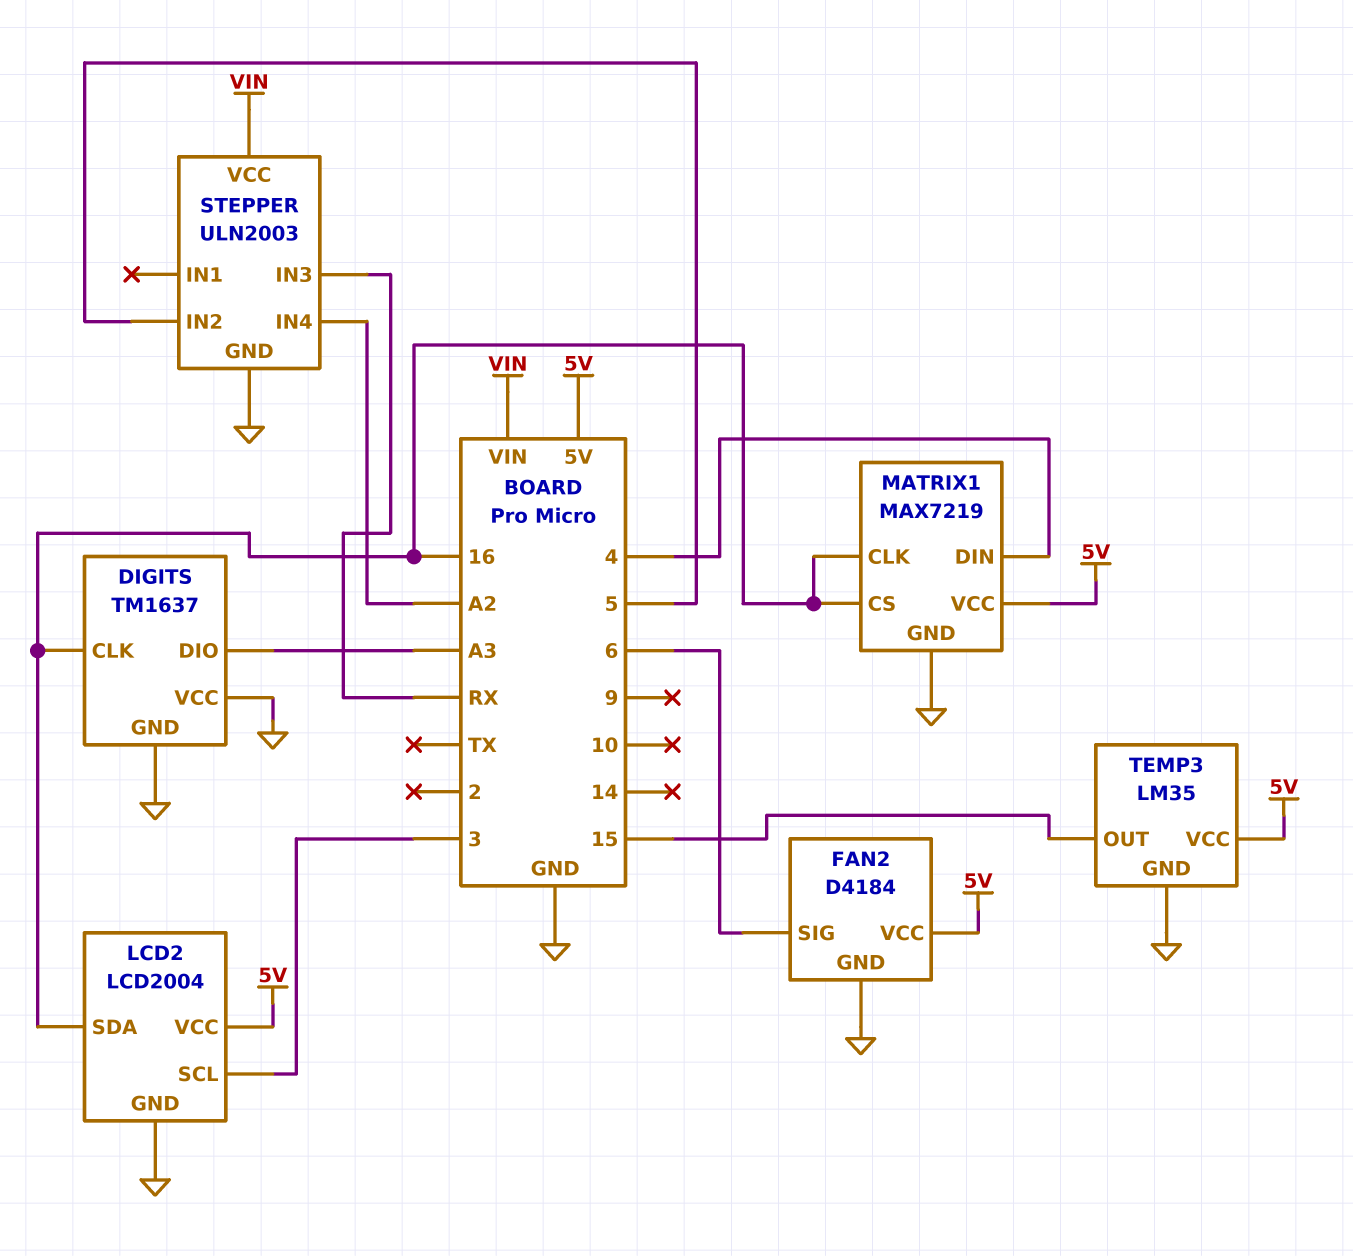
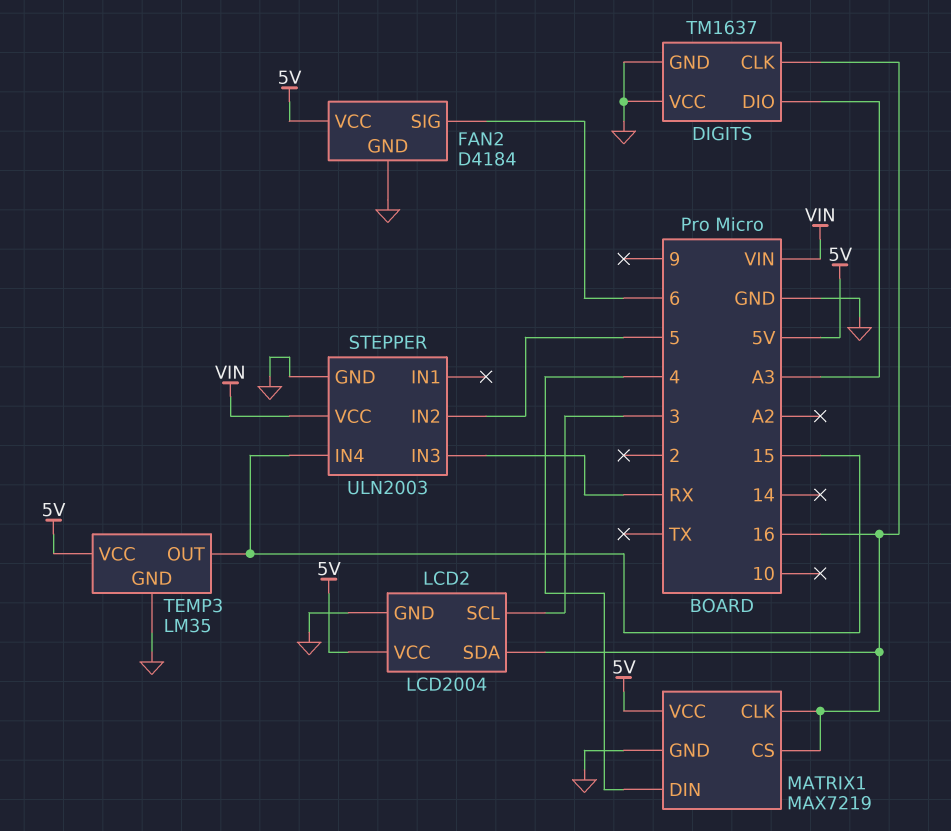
STEPPER pin IN4: A2 -> 15

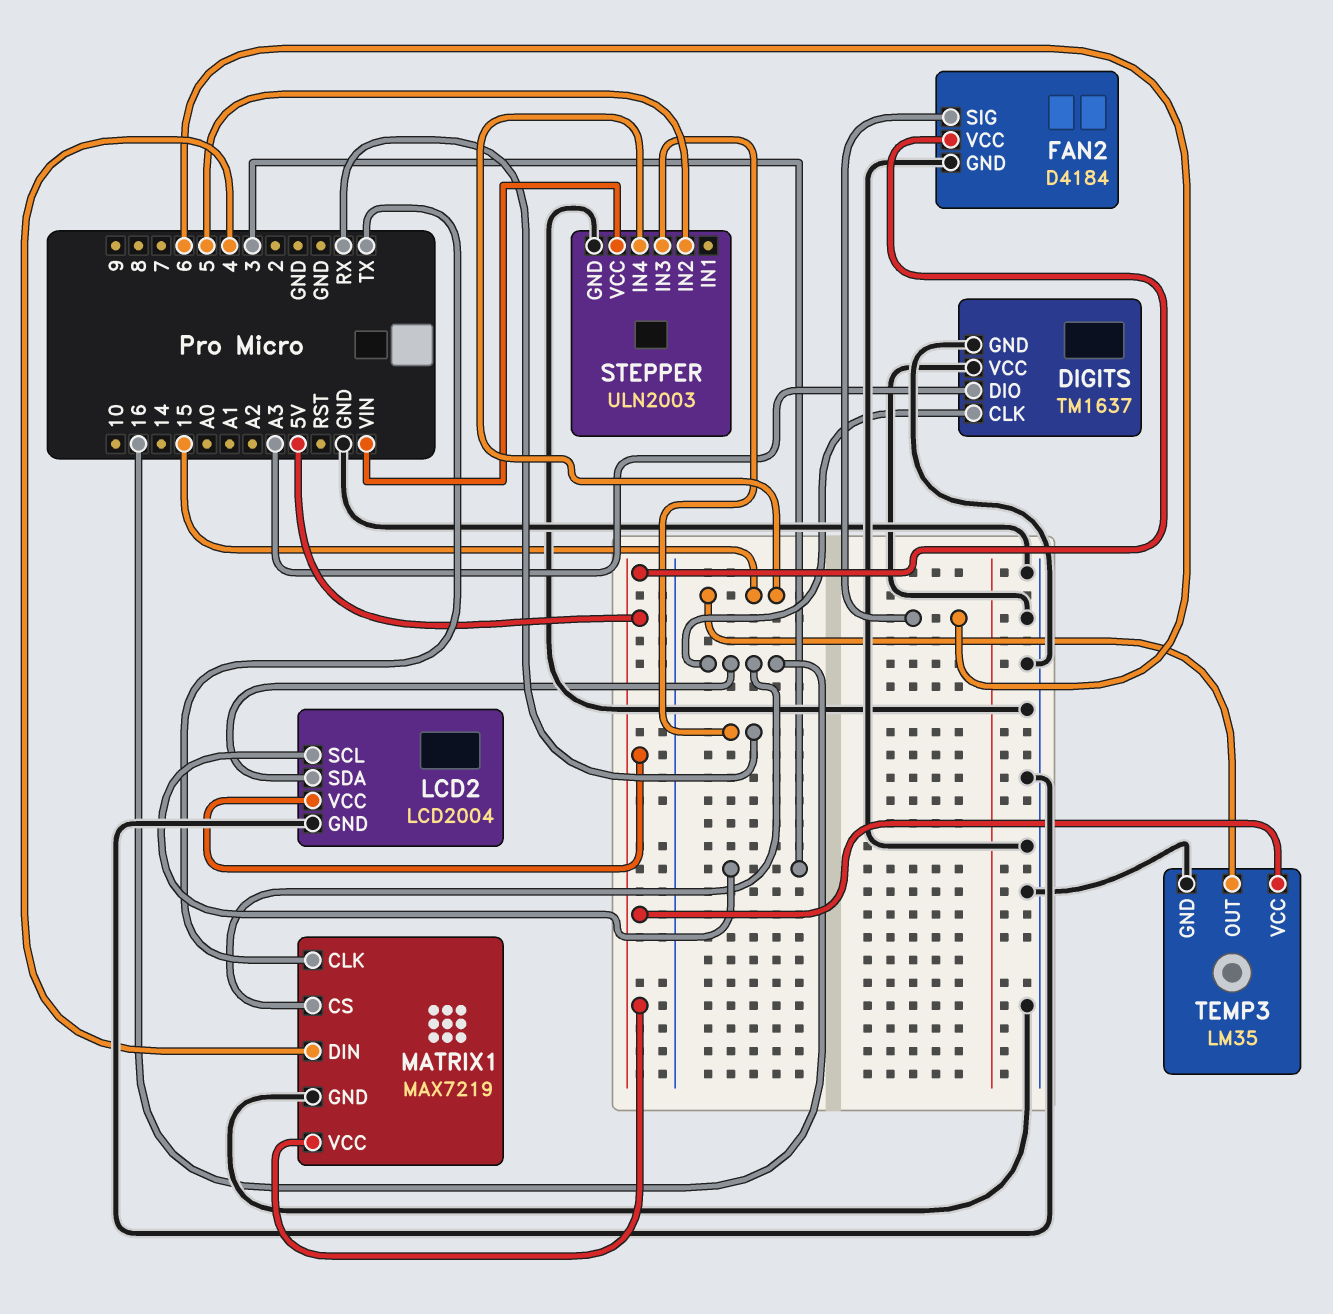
MATRIX1 pin CLK: 16 -> TX

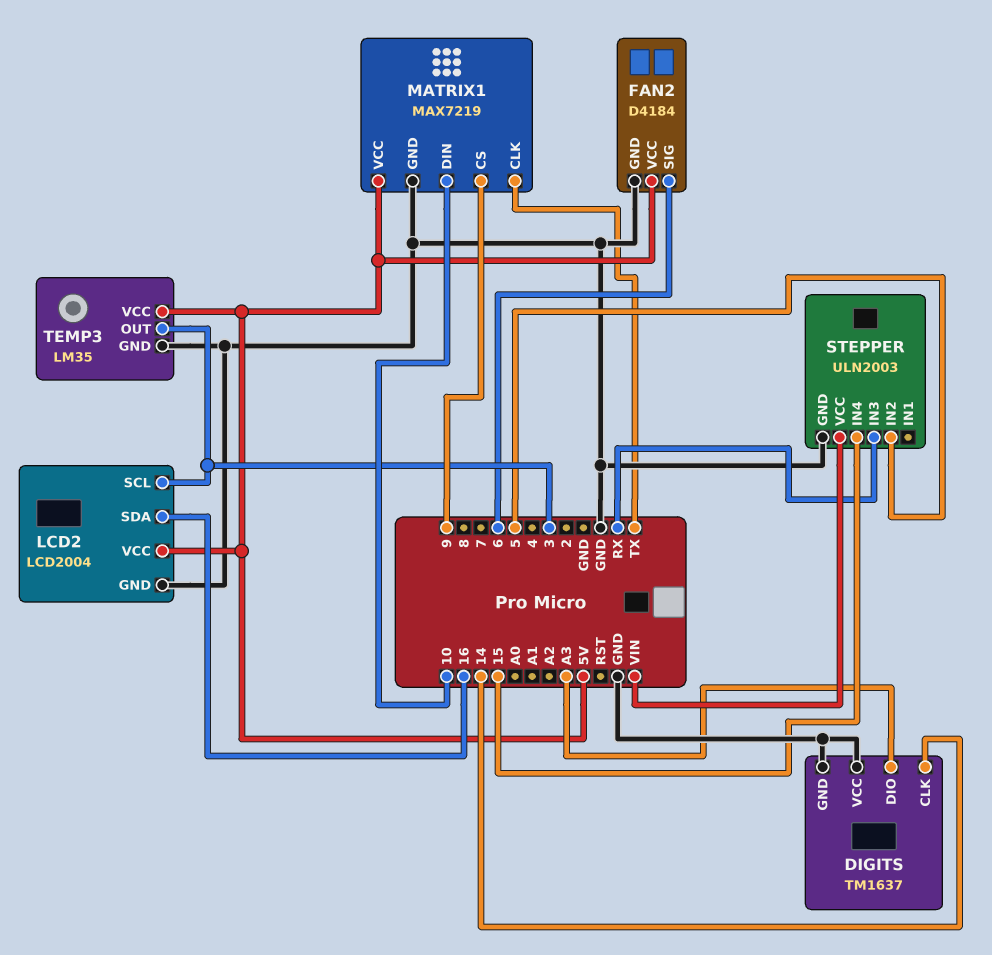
DIGITS pin CLK: 16 -> 14
MATRIX1 pin CS: 16 -> 9
MATRIX1 pin DIN: 4 -> 10
TEMP3 pin OUT: 15 -> 3

